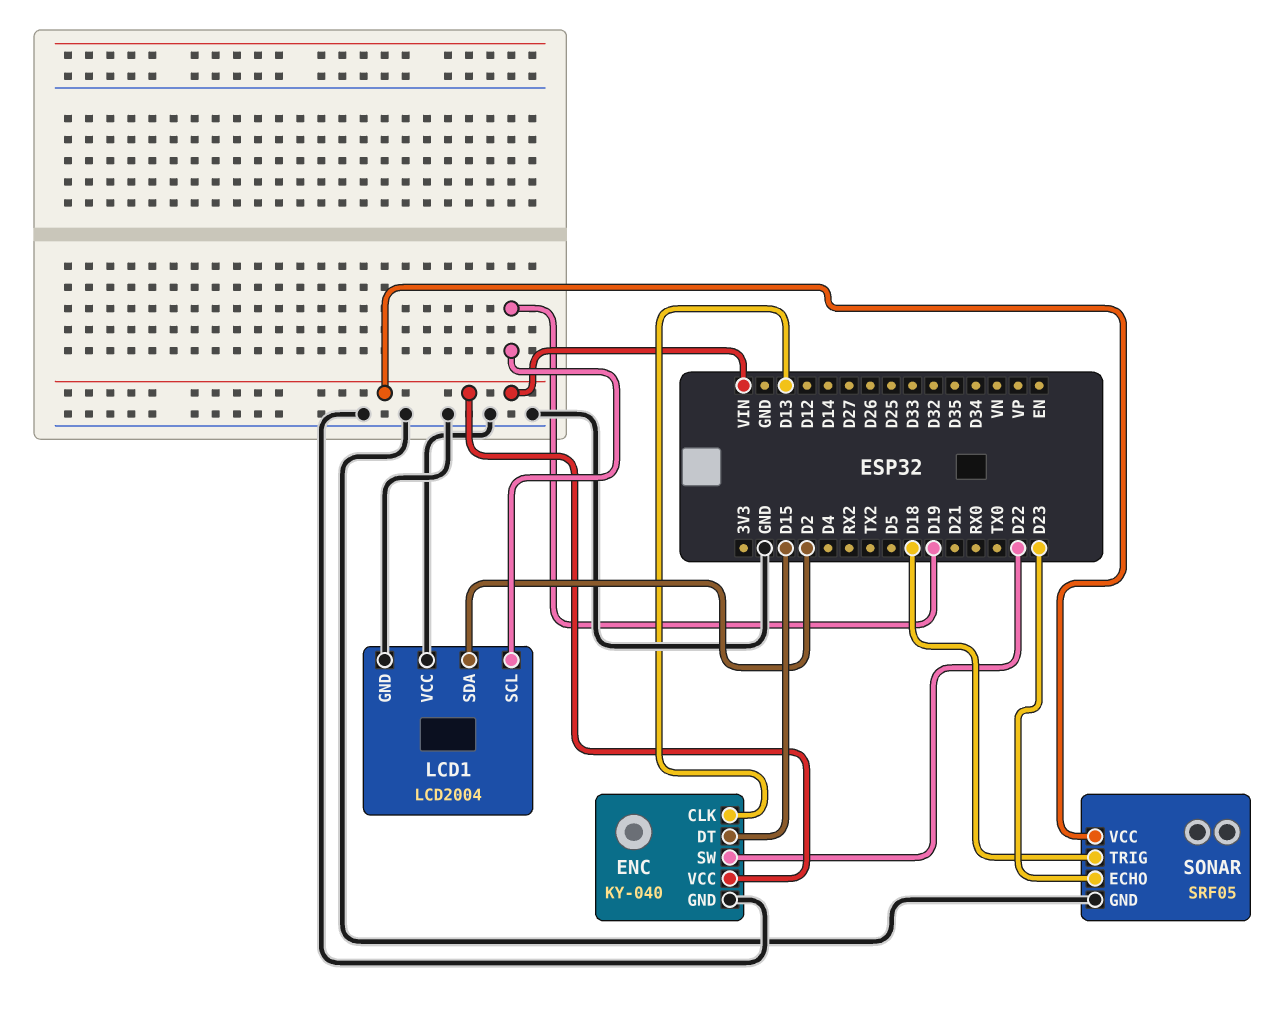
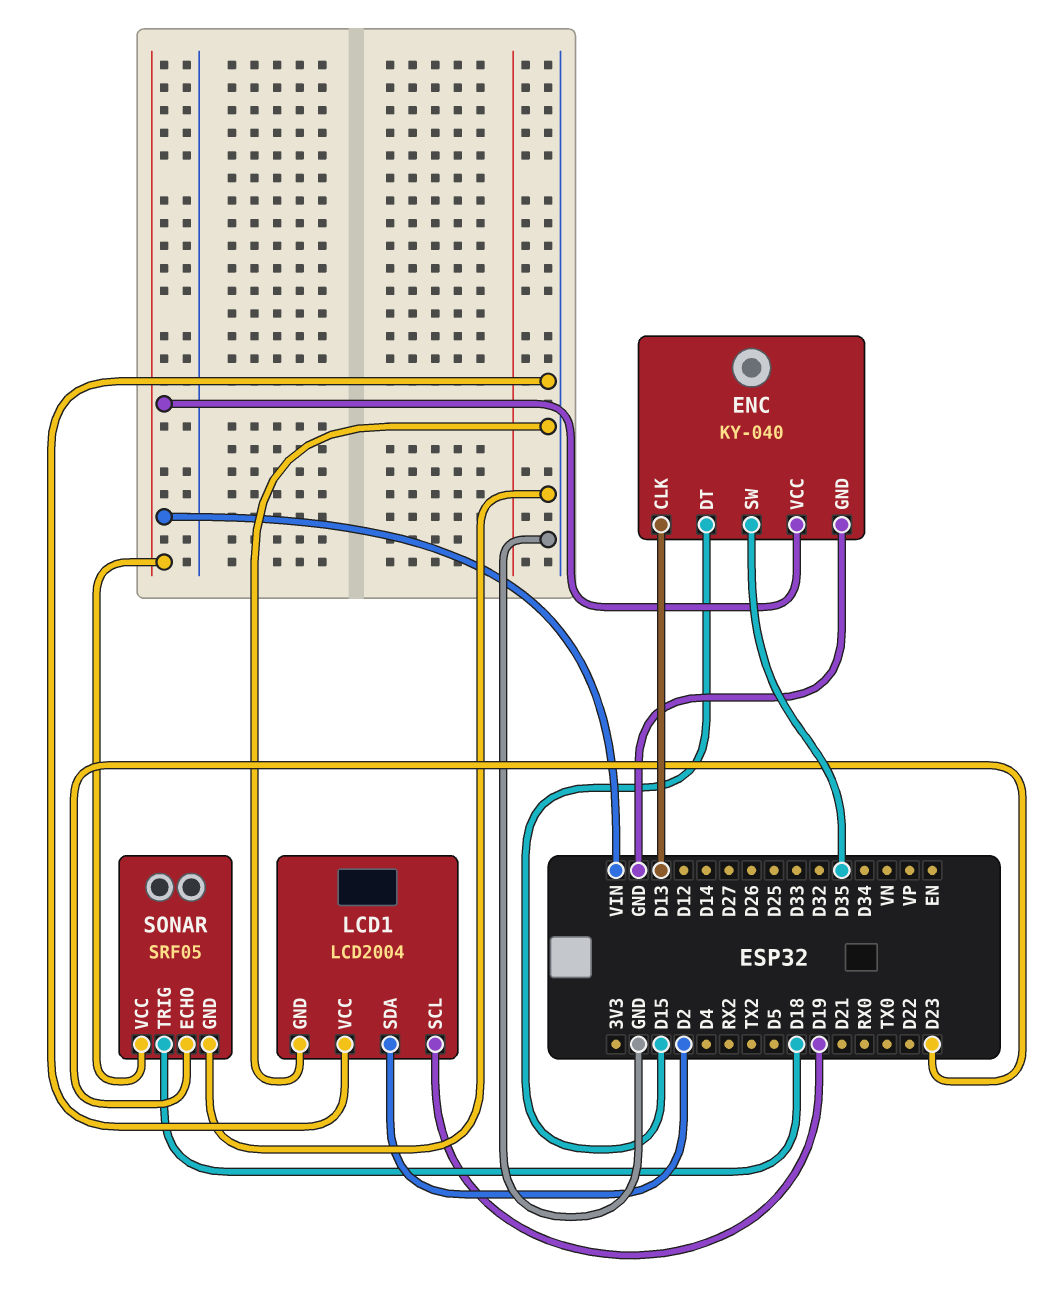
ENC pin SW: D22 -> D35

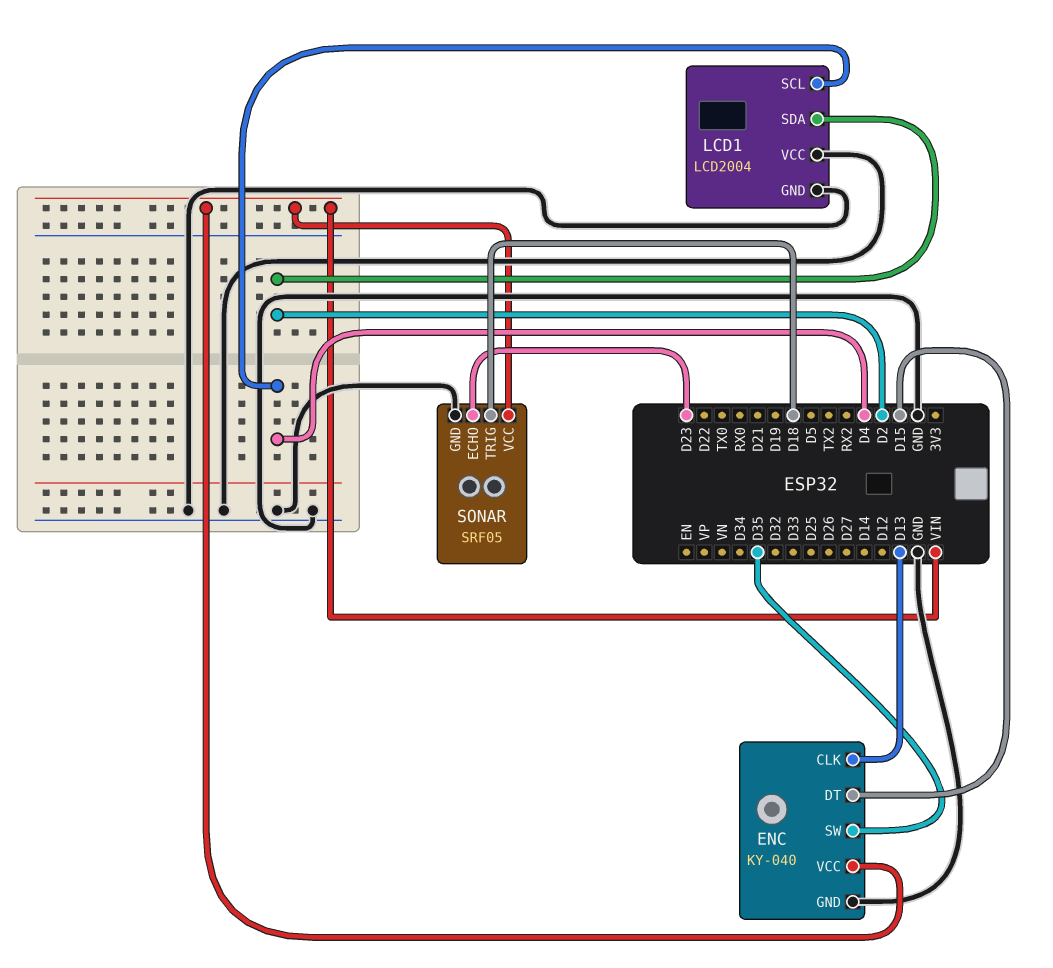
LCD1 pin SCL: D19 -> D4

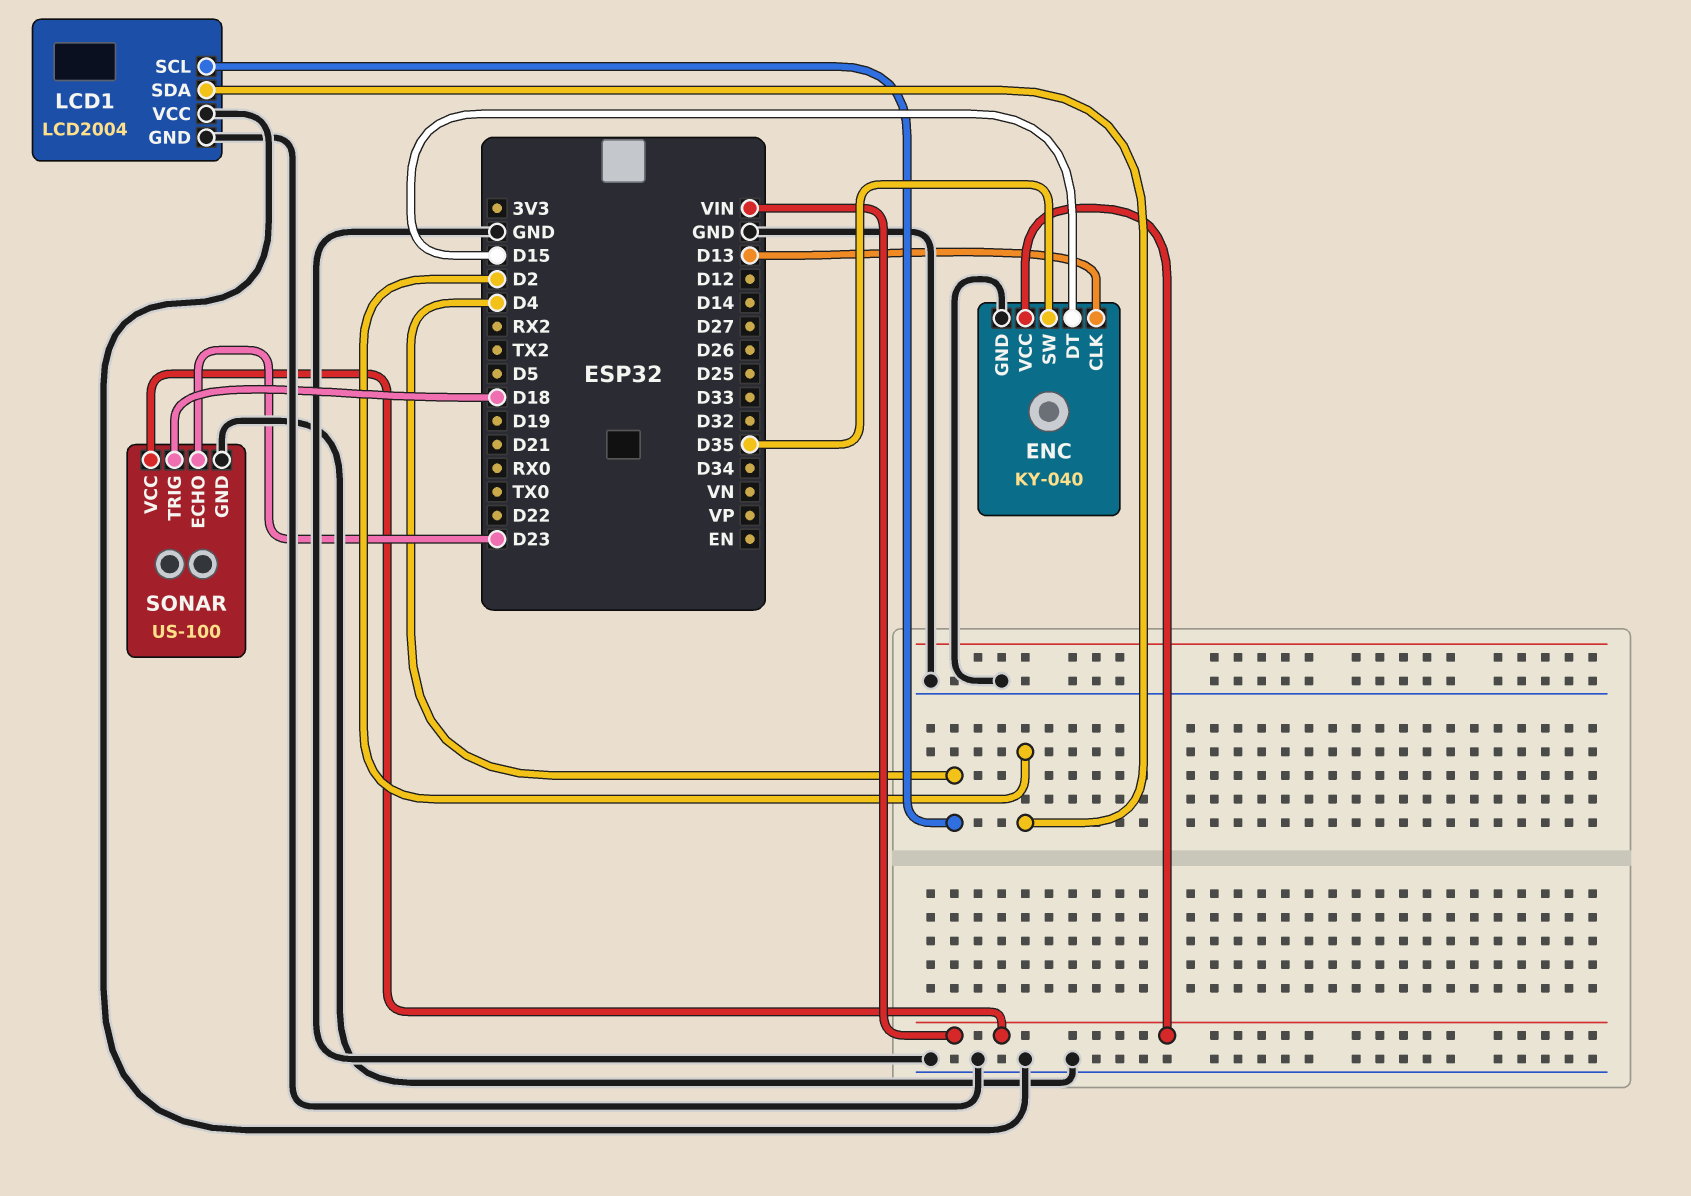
SONAR: SRF05 -> US-100

